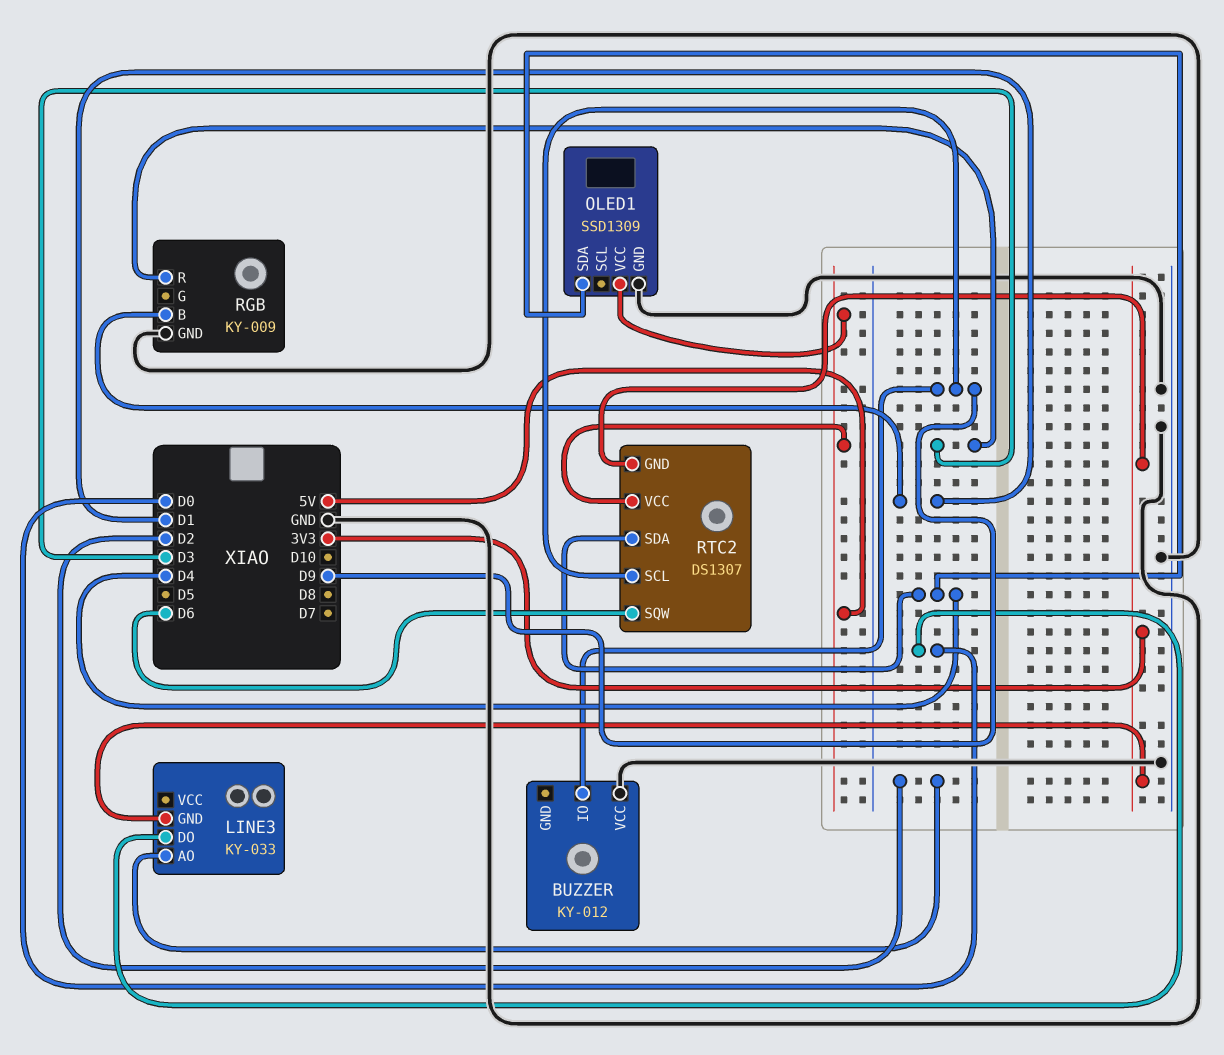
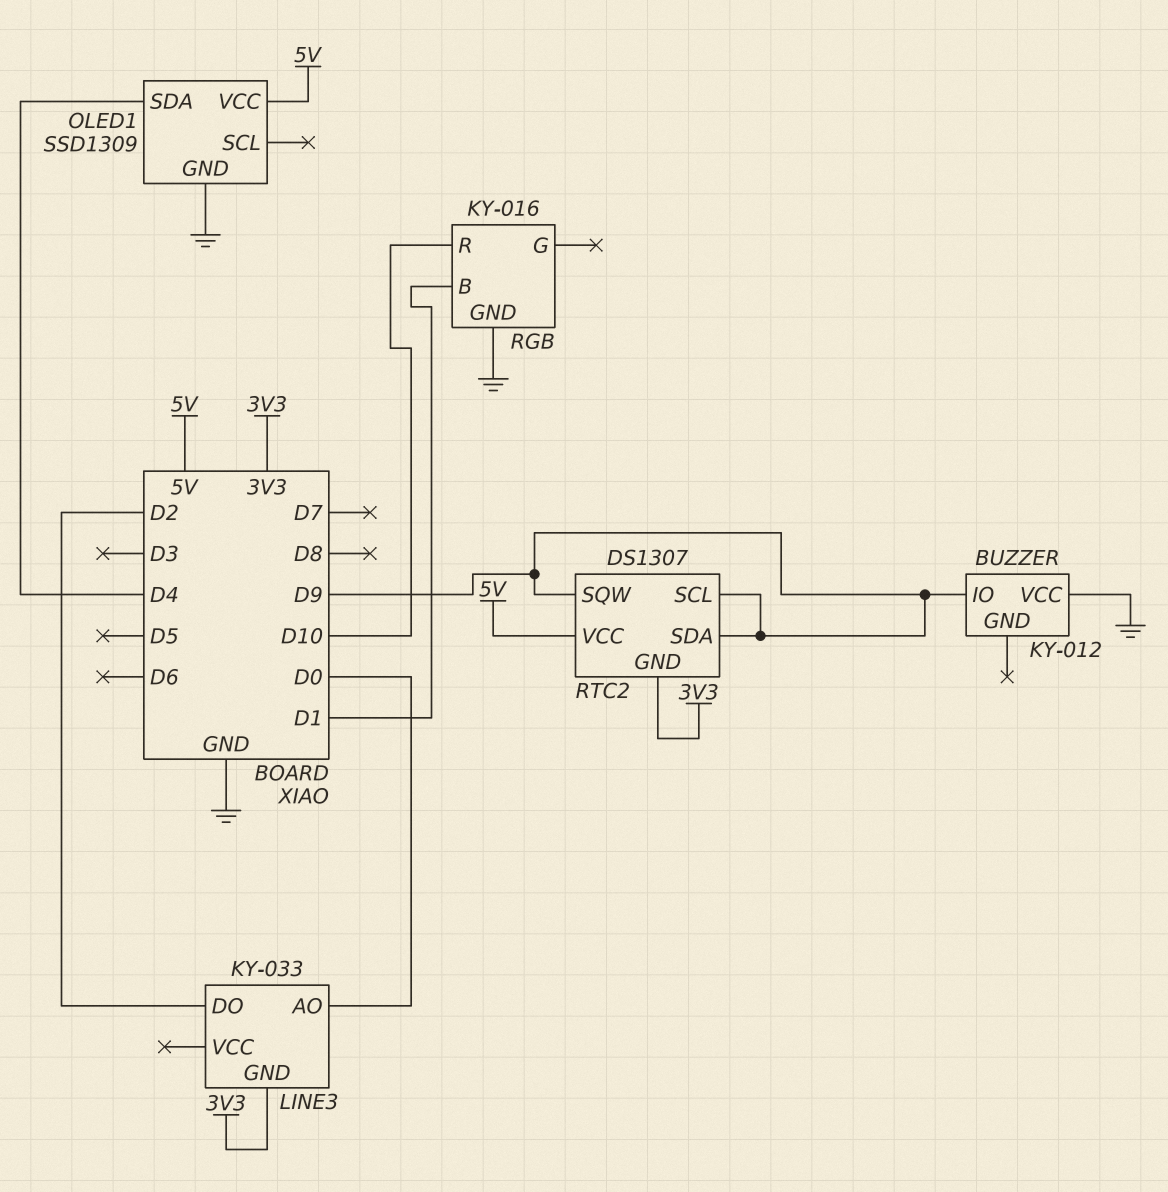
LINE3 pin AO: D2 -> D0
LINE3 pin DO: D0 -> D2
RGB: KY-009 -> KY-016
RGB pin R: D3 -> D10
RTC2 pin SDA: D4 -> D9
RTC2 pin SQW: D6 -> D9

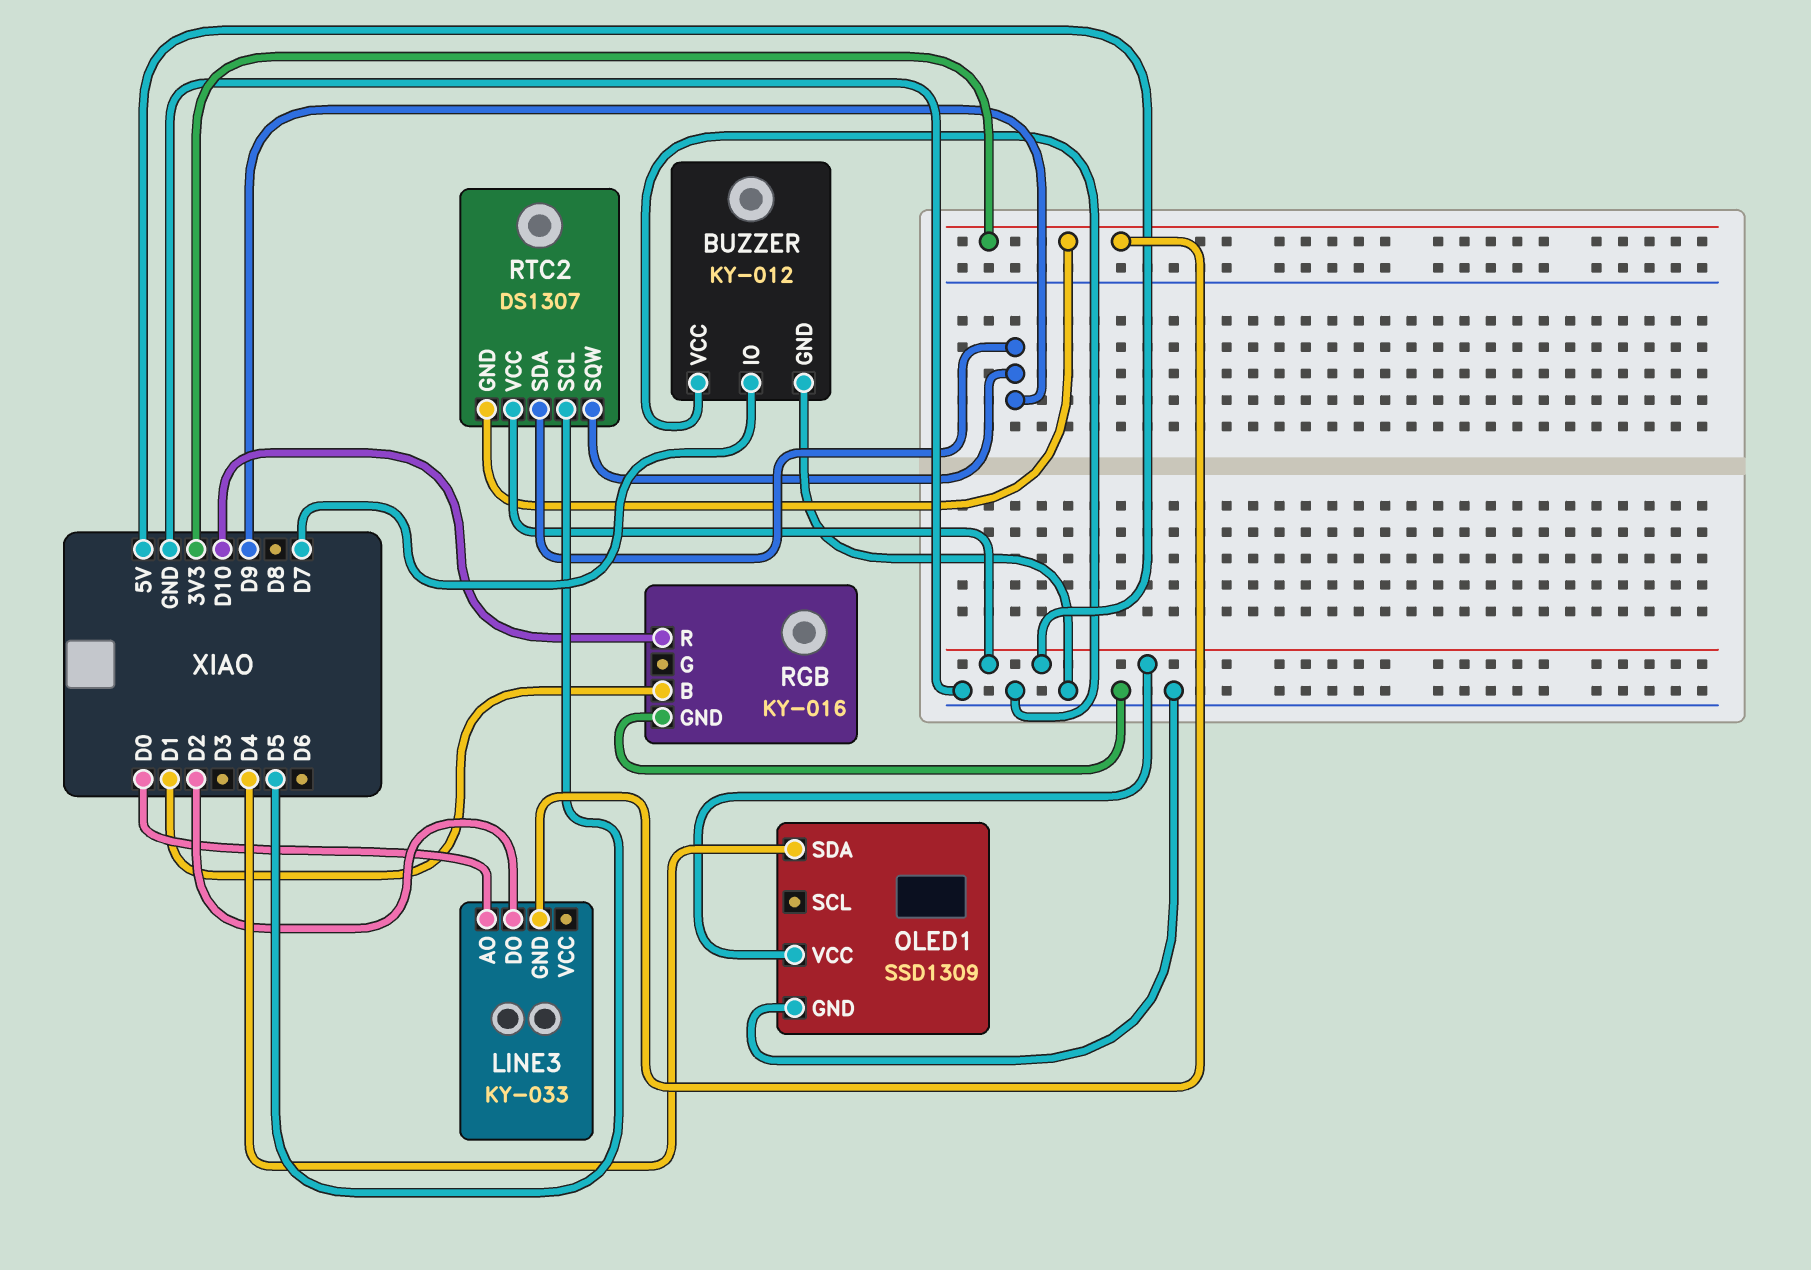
BUZZER pin GND: none -> GND
BUZZER pin IO: D9 -> D7
RTC2 pin SCL: D9 -> D5

